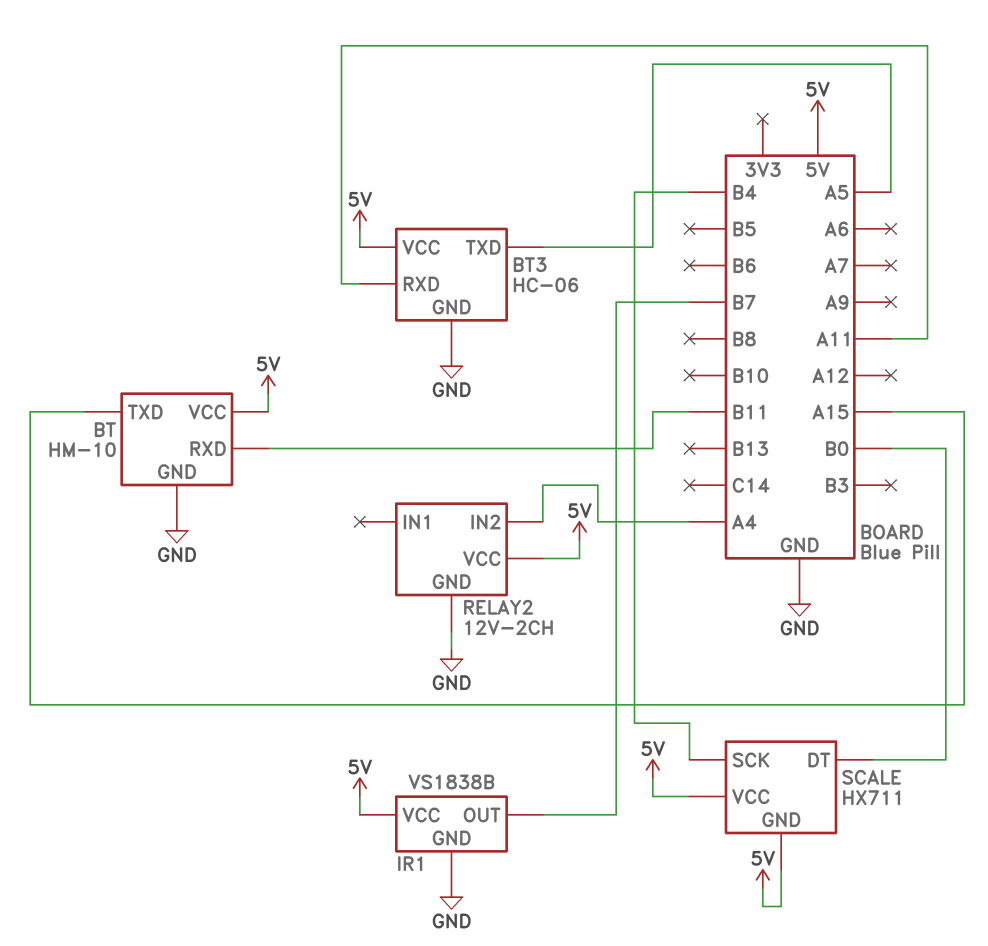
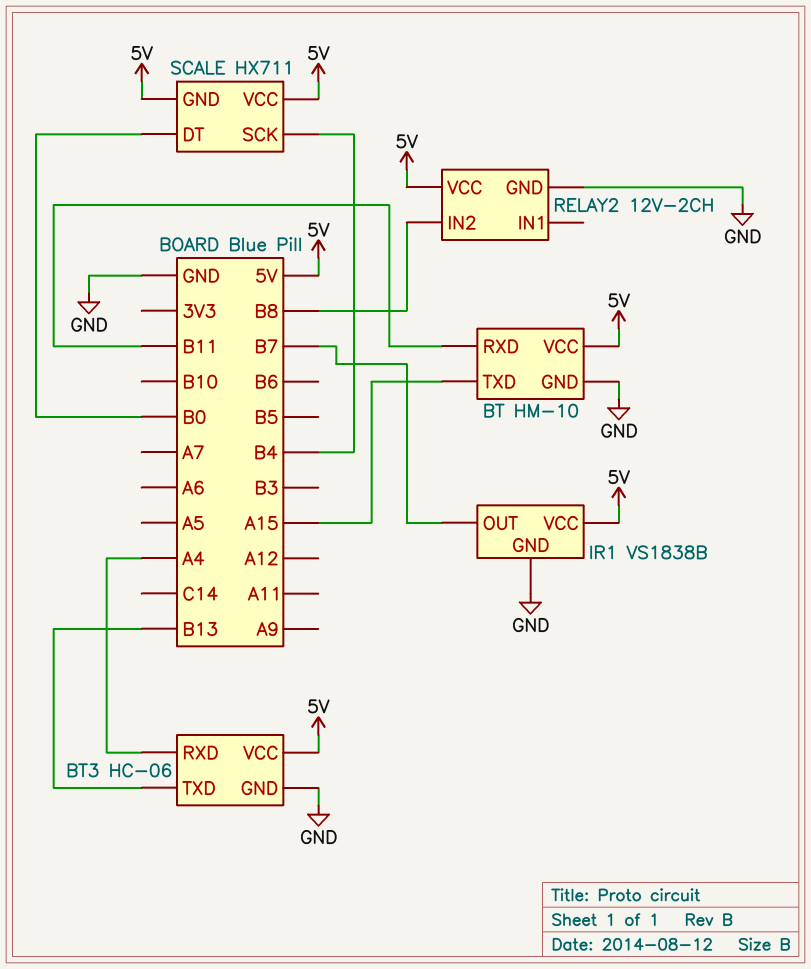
BT3 pin RXD: A11 -> A4
BT3 pin TXD: A5 -> B13
RELAY2 pin IN2: A4 -> B8

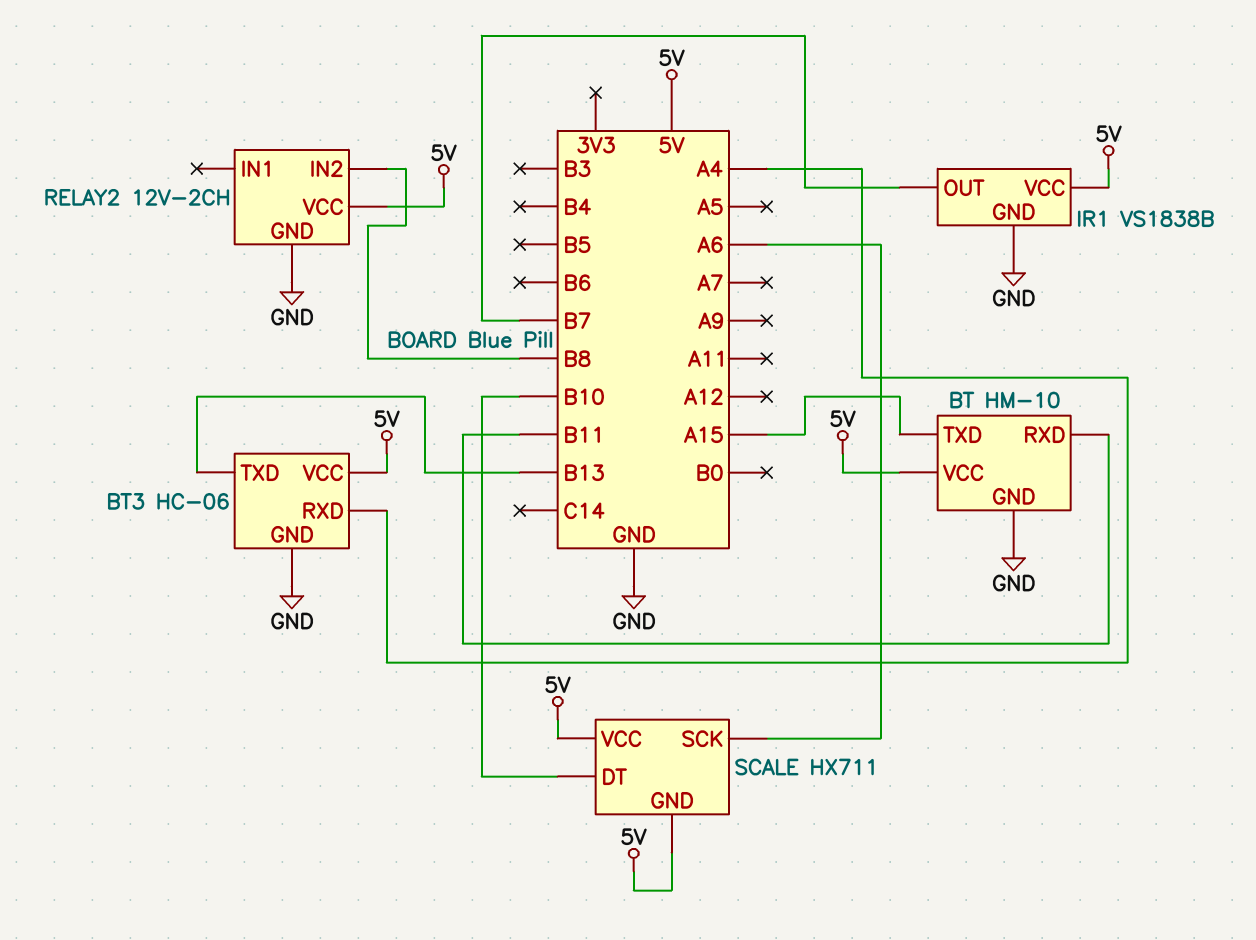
SCALE pin DT: B0 -> B10
SCALE pin SCK: B4 -> A6

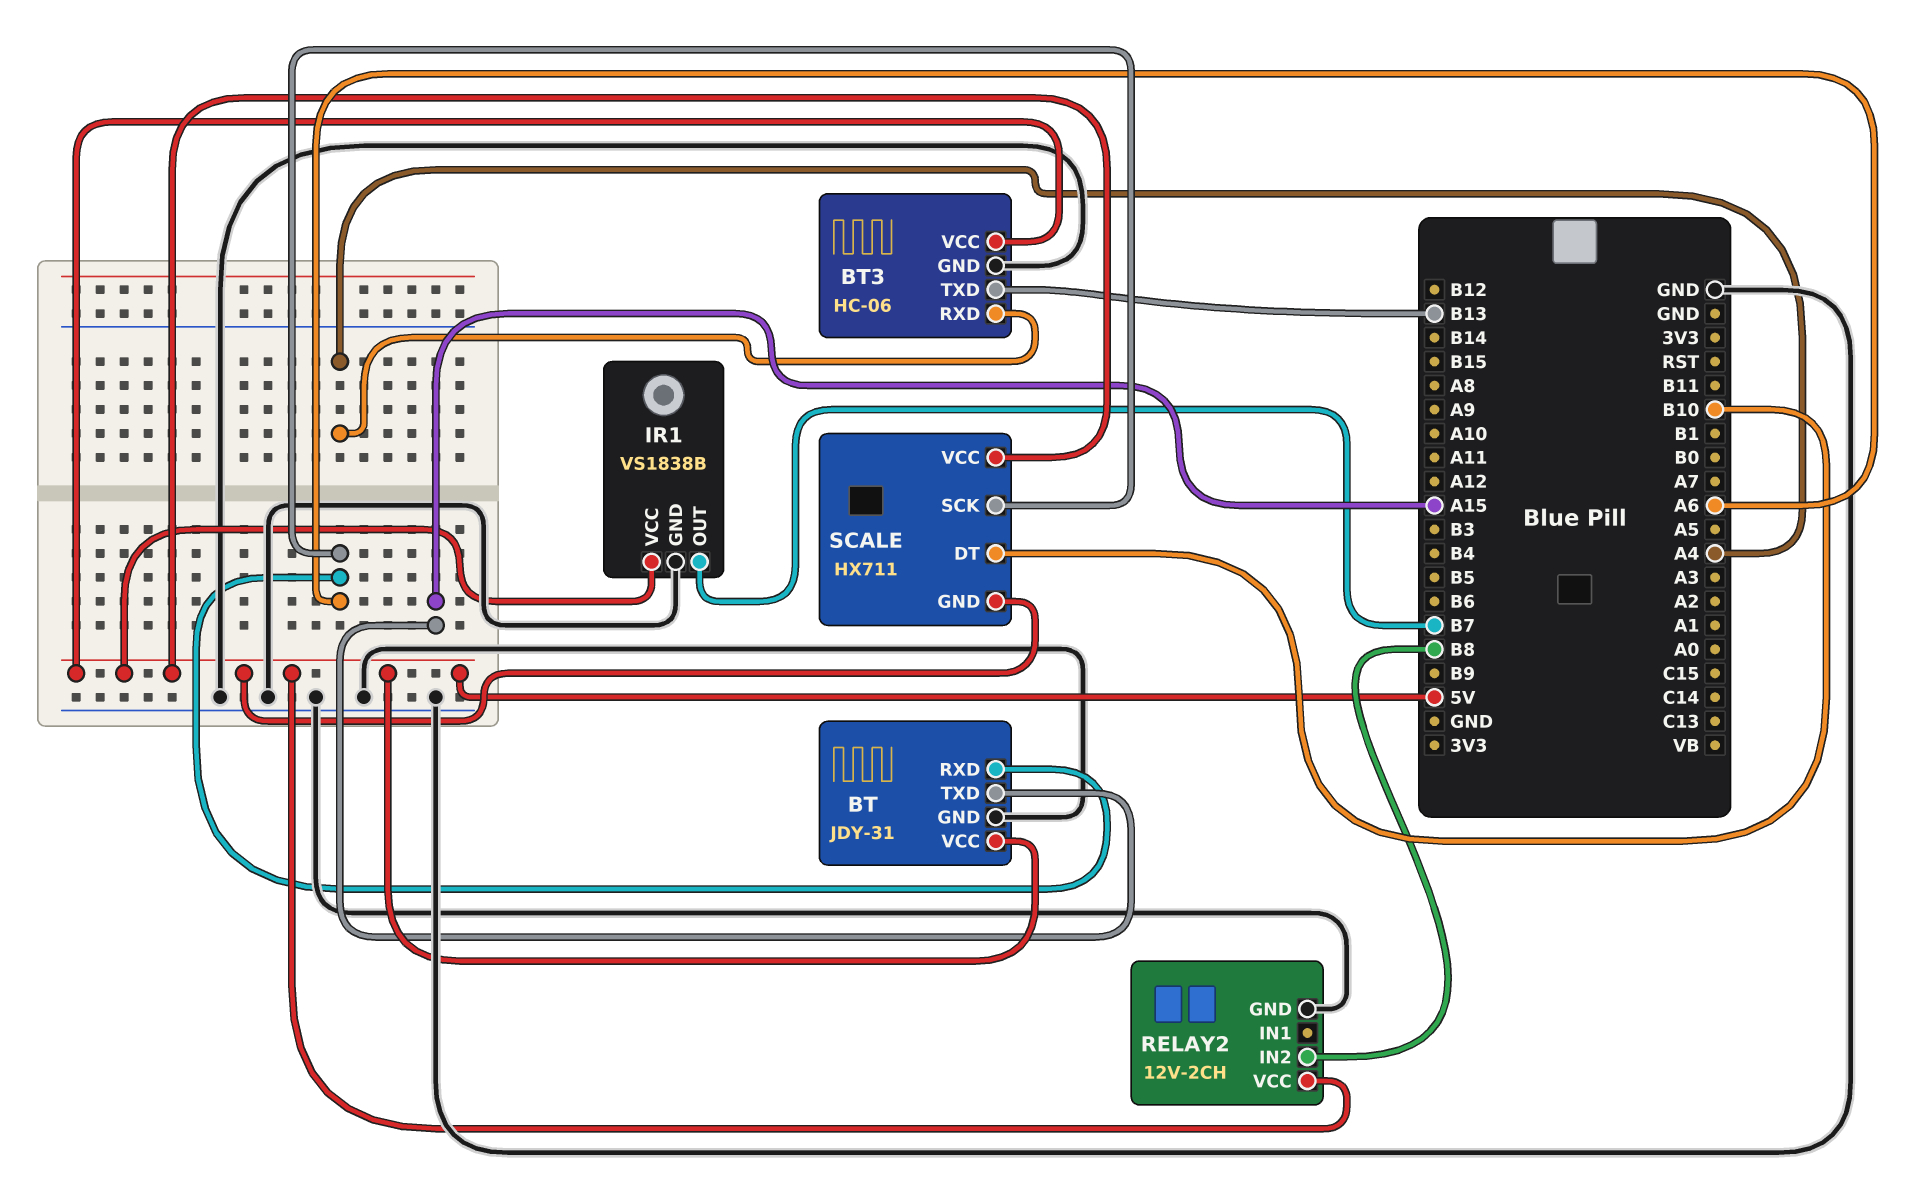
BT: HM-10 -> JDY-31
BT pin RXD: B11 -> A6

